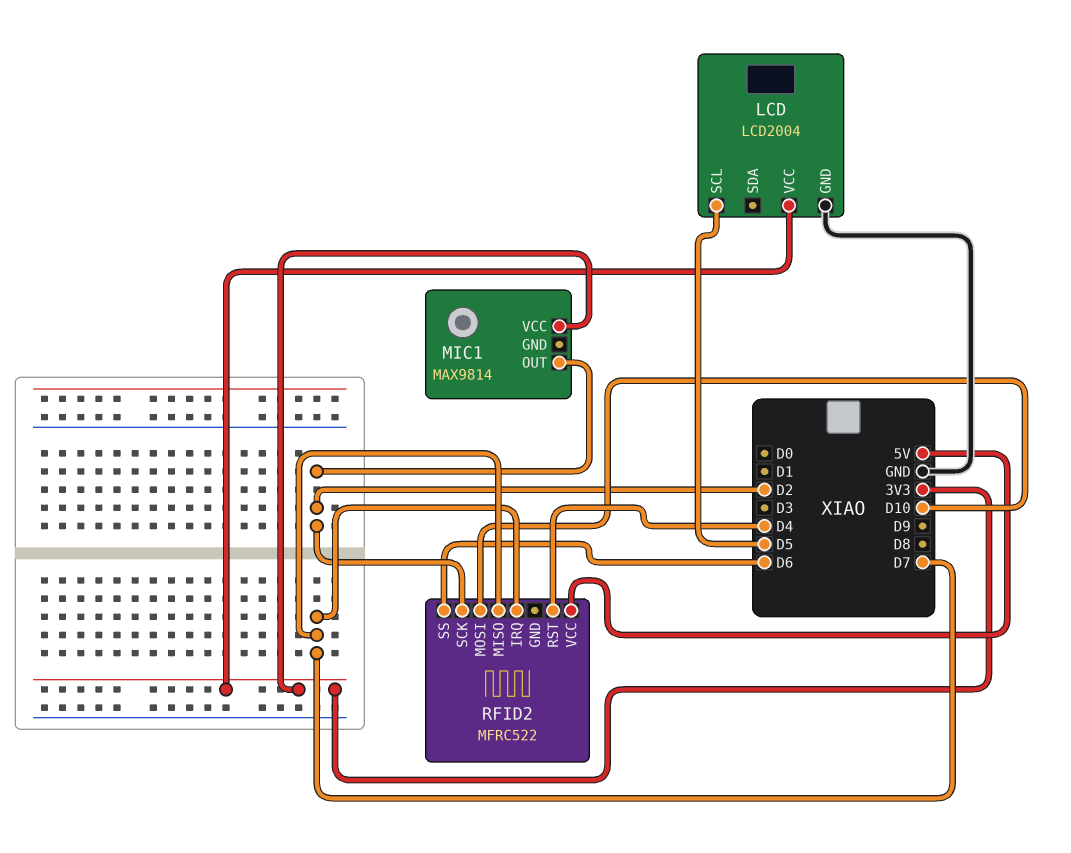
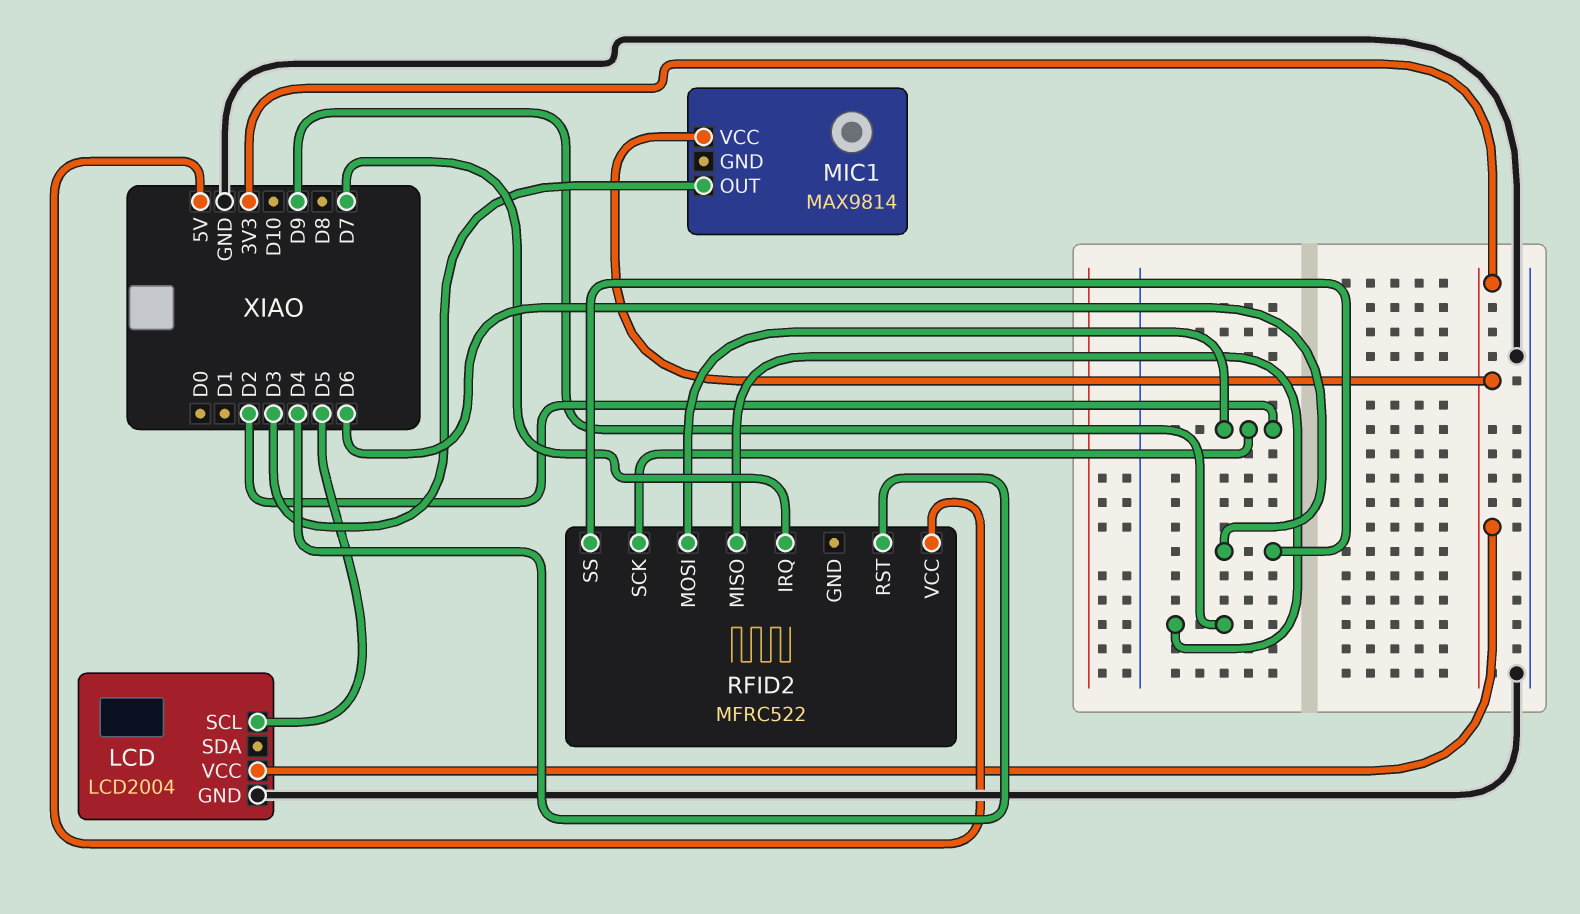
MIC1 pin OUT: D2 -> D3
RFID2 pin MISO: D7 -> D9
RFID2 pin MOSI: D10 -> D2

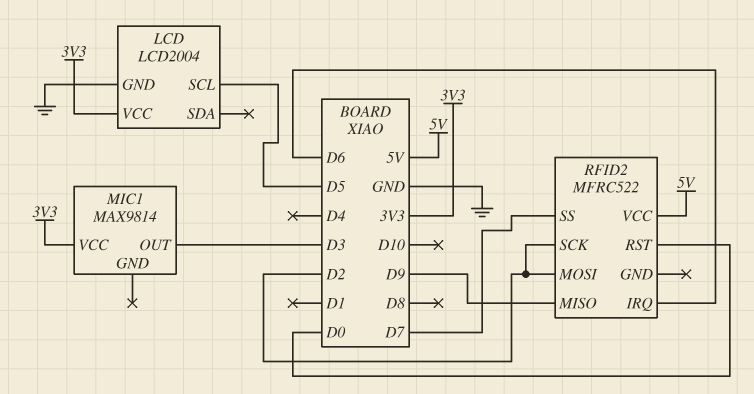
RFID2 pin IRQ: D7 -> D6
RFID2 pin RST: D4 -> D0
RFID2 pin SS: D6 -> D7

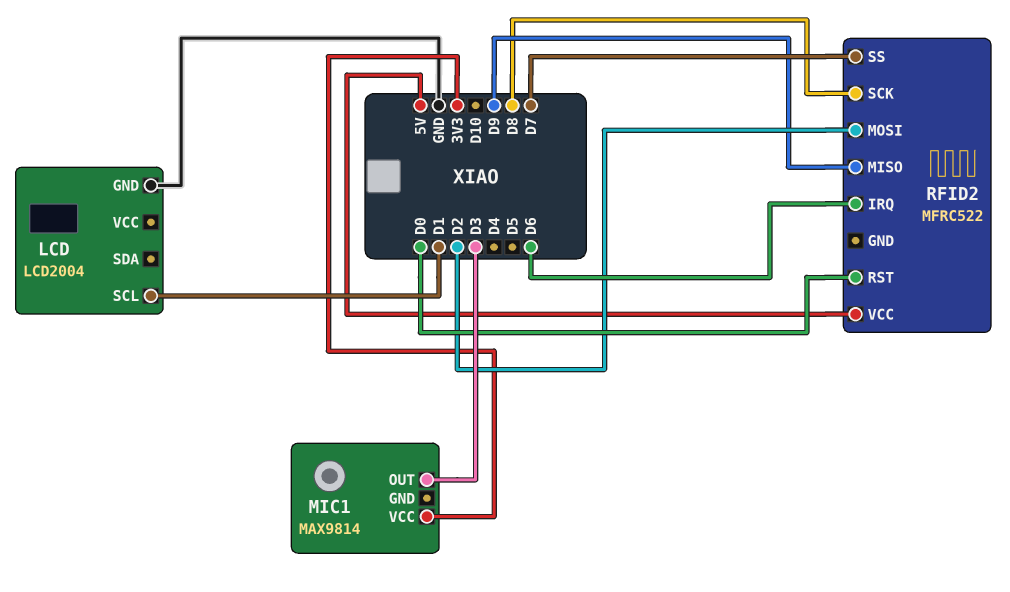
LCD pin SCL: D5 -> D1
LCD pin VCC: 3V3 -> none
RFID2 pin SCK: D2 -> D8

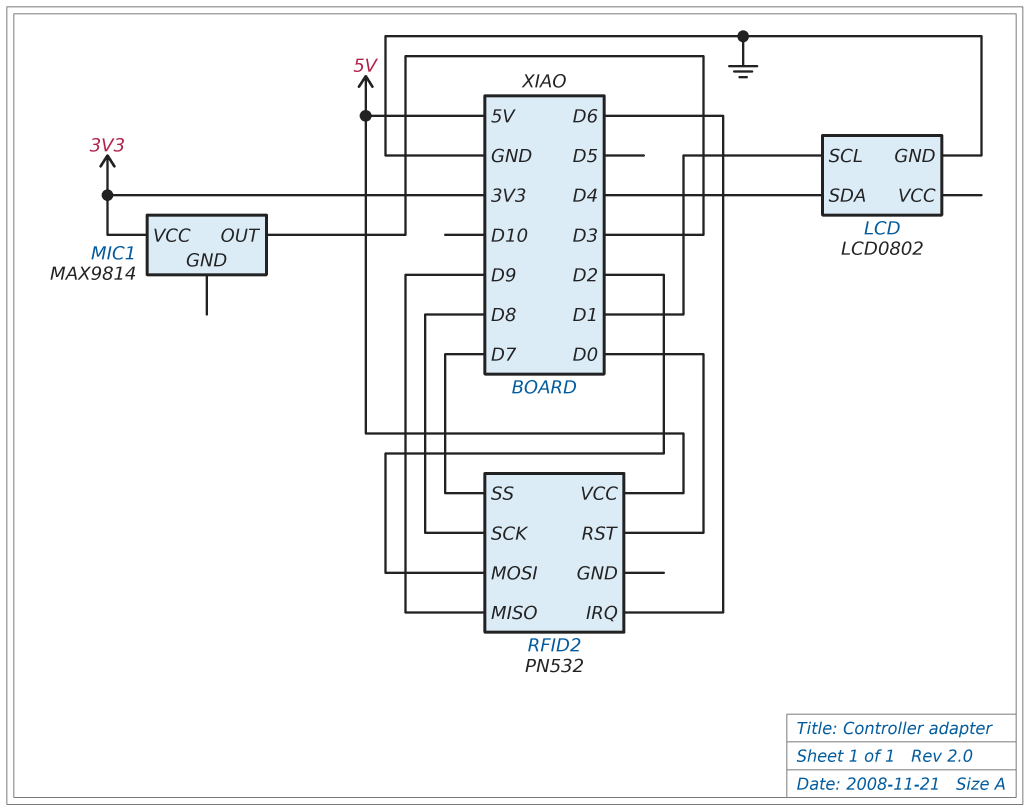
LCD: LCD2004 -> LCD0802
LCD pin SDA: none -> D4
RFID2: MFRC522 -> PN532

